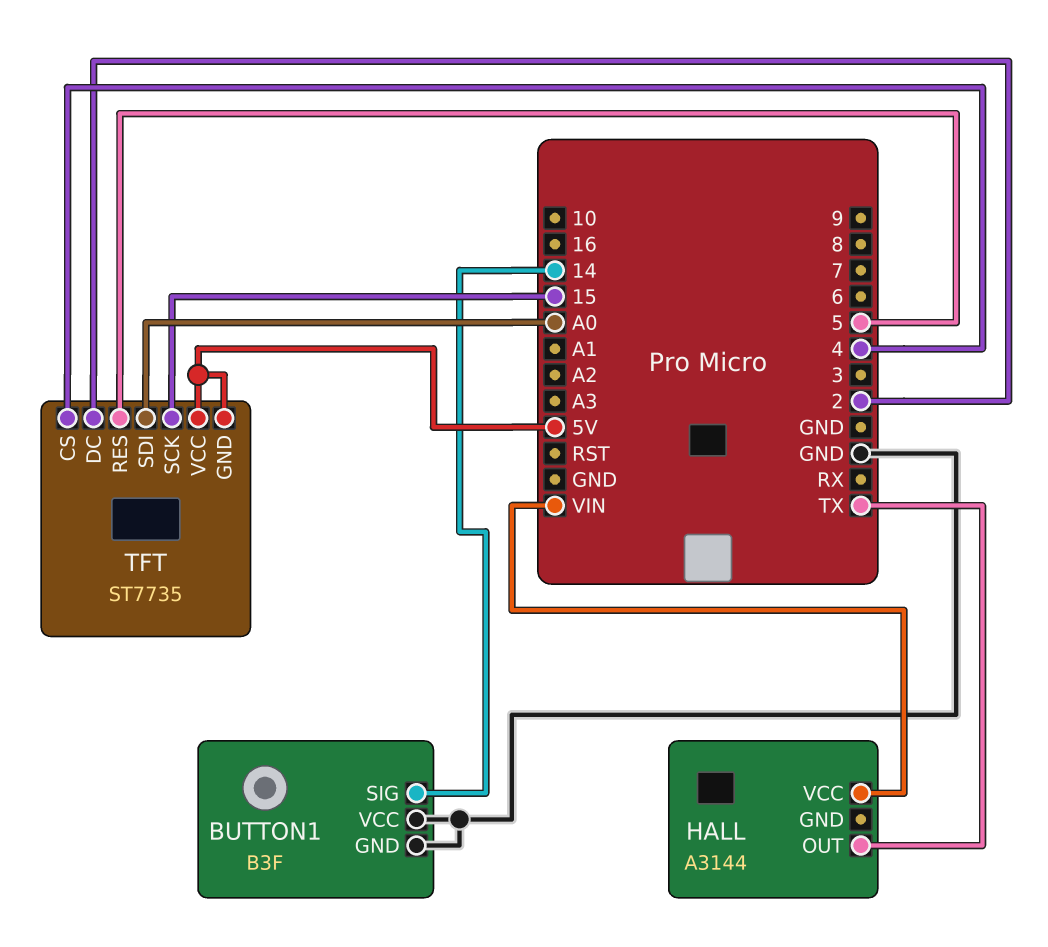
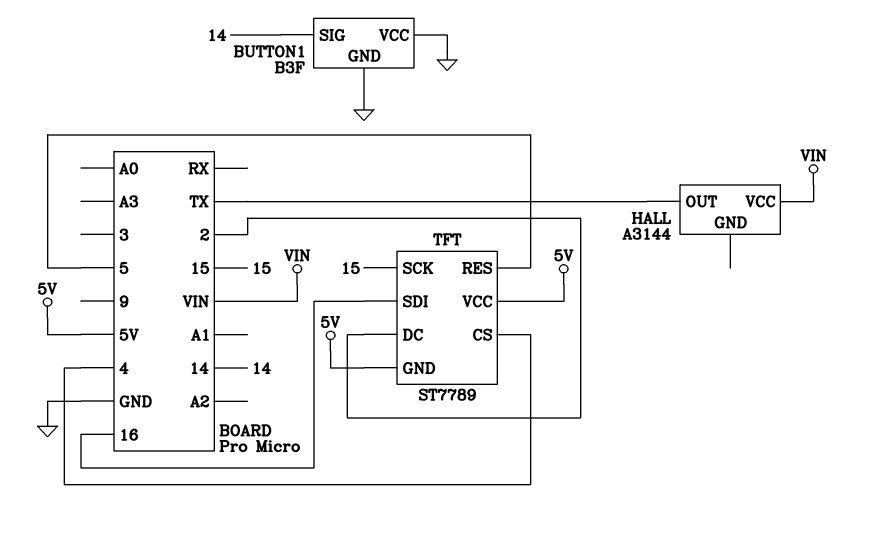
TFT: ST7735 -> ST7789
TFT pin SDI: A0 -> 16

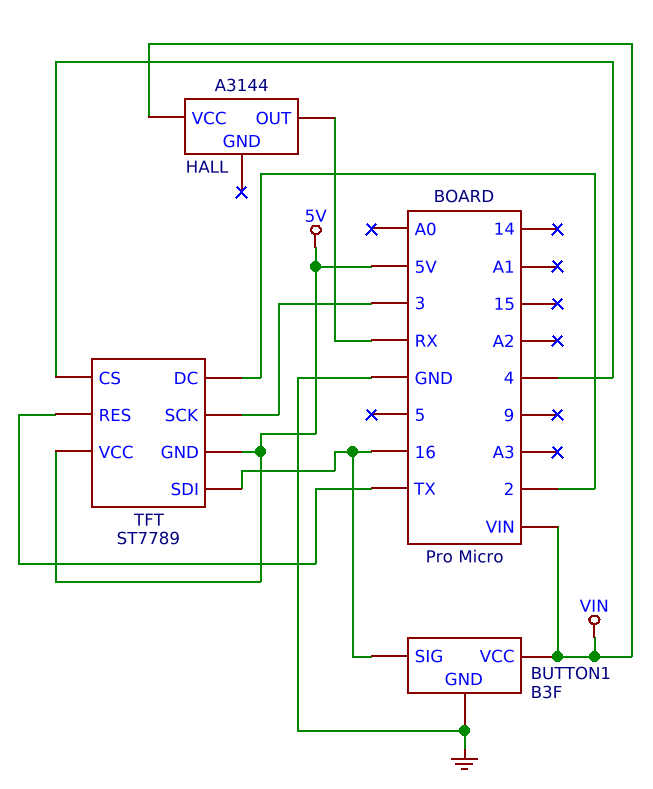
BUTTON1 pin SIG: 14 -> 16
BUTTON1 pin VCC: GND -> VIN
HALL pin OUT: TX -> RX
TFT pin RES: 5 -> TX
TFT pin SCK: 15 -> 3

